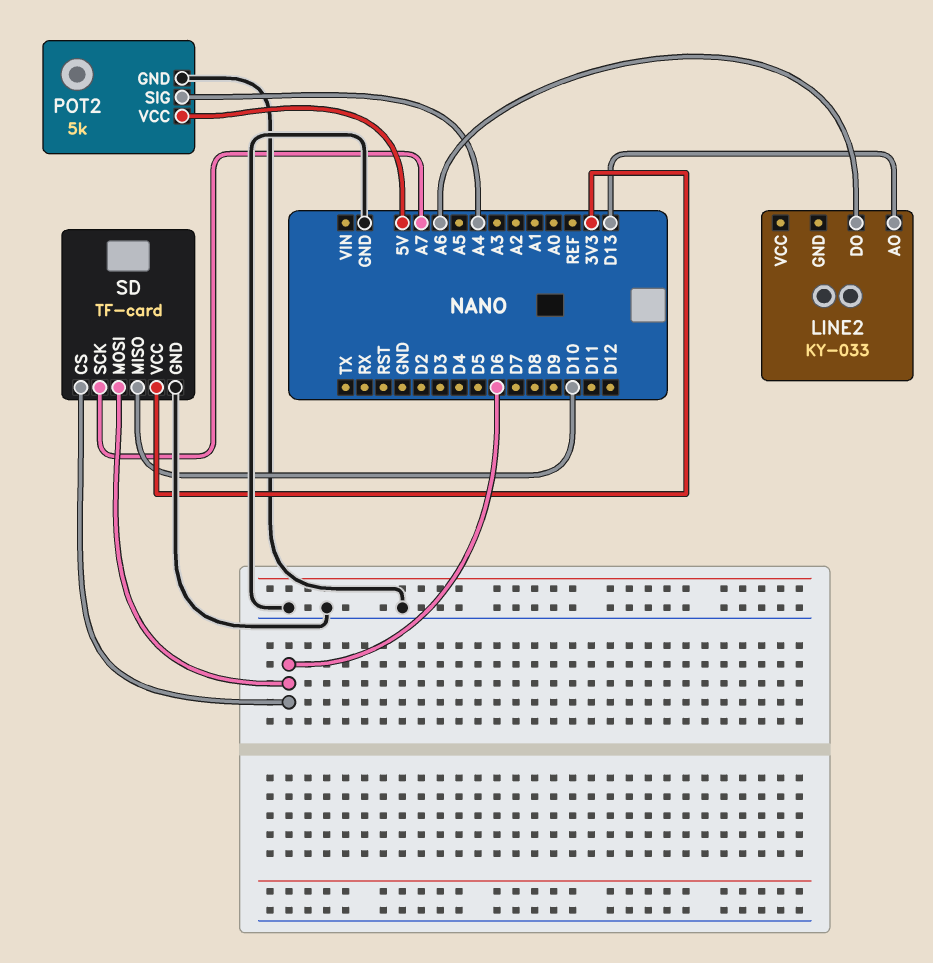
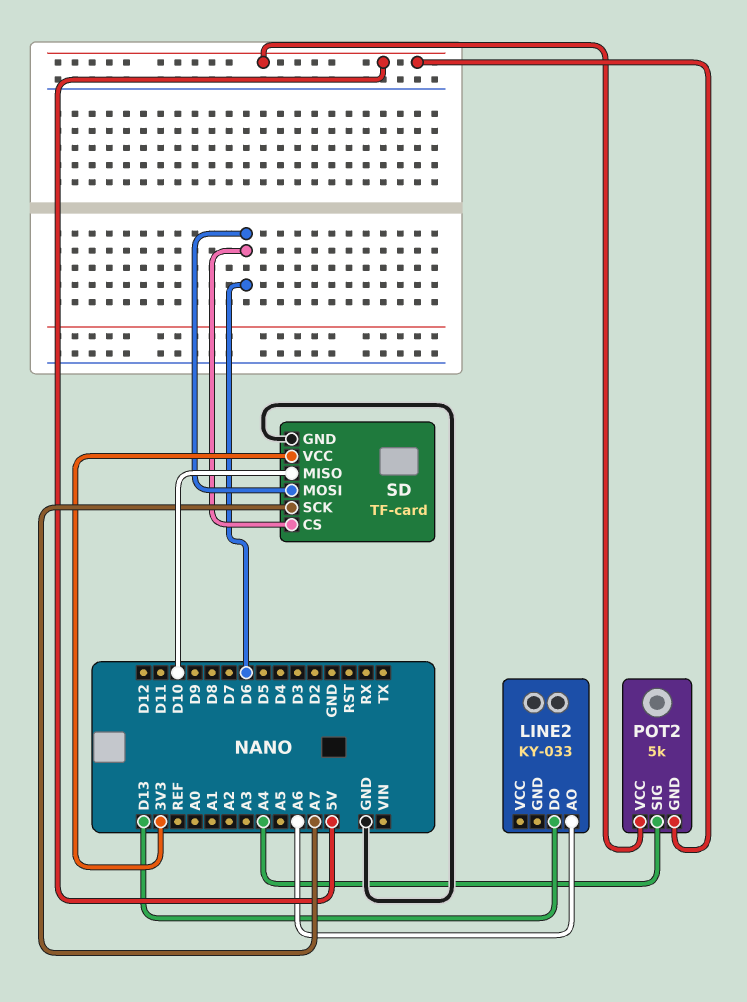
LINE2 pin AO: D13 -> A6
LINE2 pin DO: A6 -> D13
POT2 pin GND: GND -> 5V

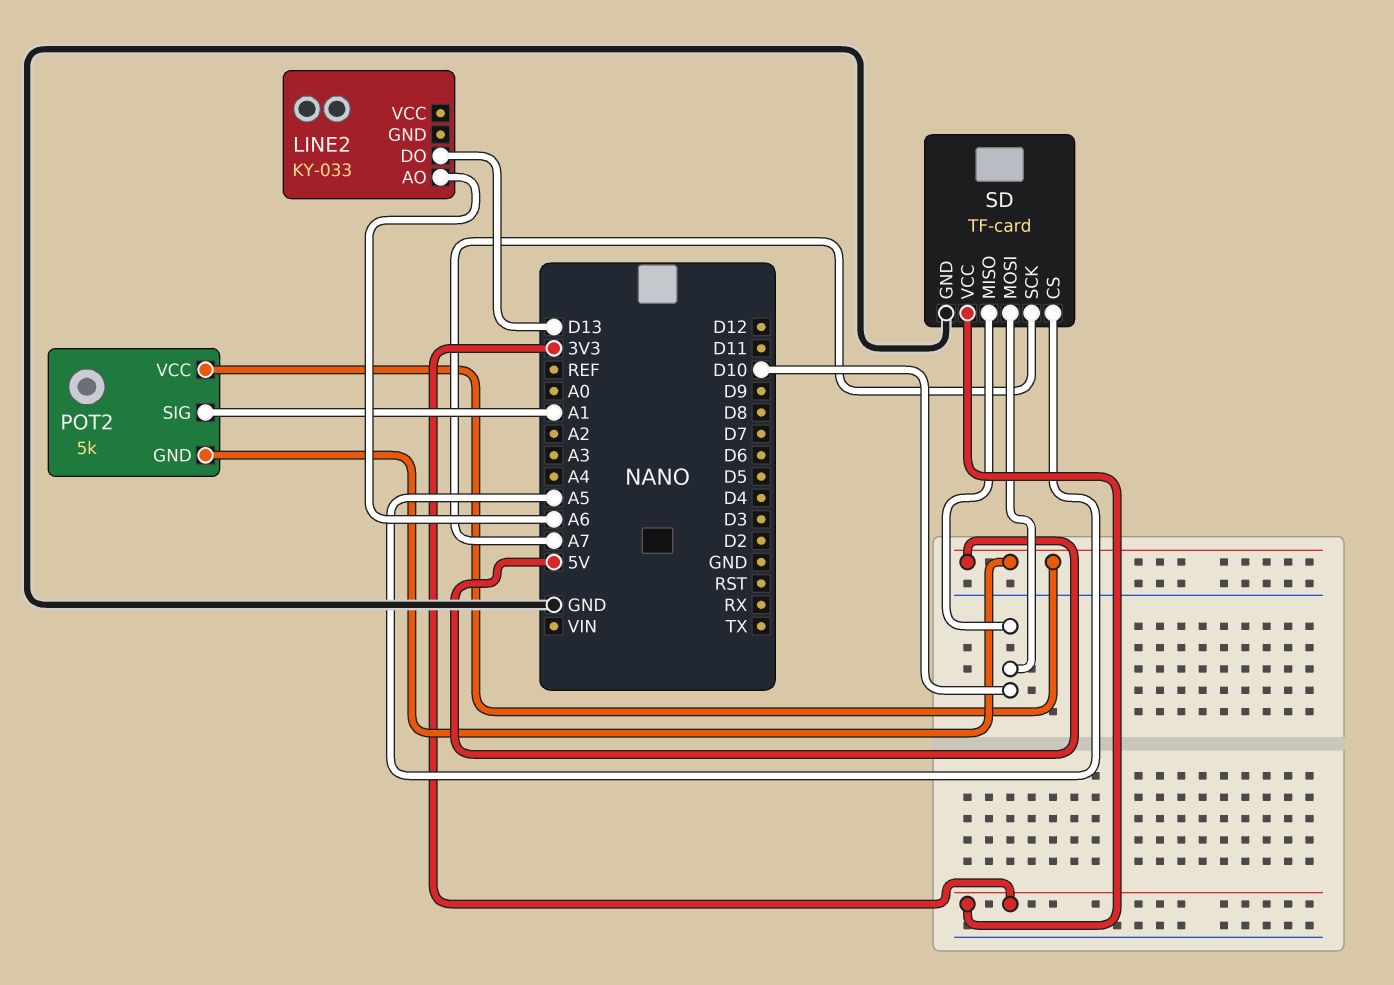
POT2 pin SIG: A4 -> A1
SD pin CS: D6 -> A5
SD pin MOSI: D6 -> D10

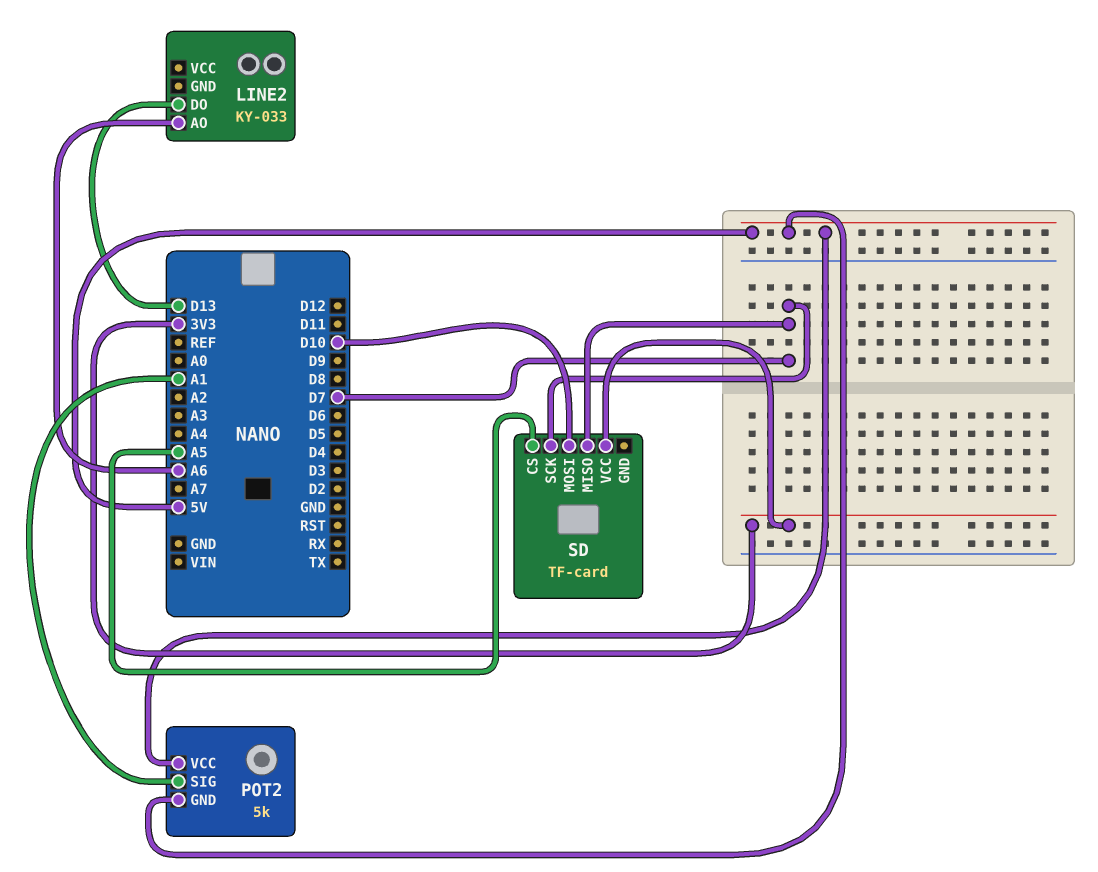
SD pin GND: GND -> none
SD pin MISO: D10 -> D7
SD pin SCK: A7 -> D7

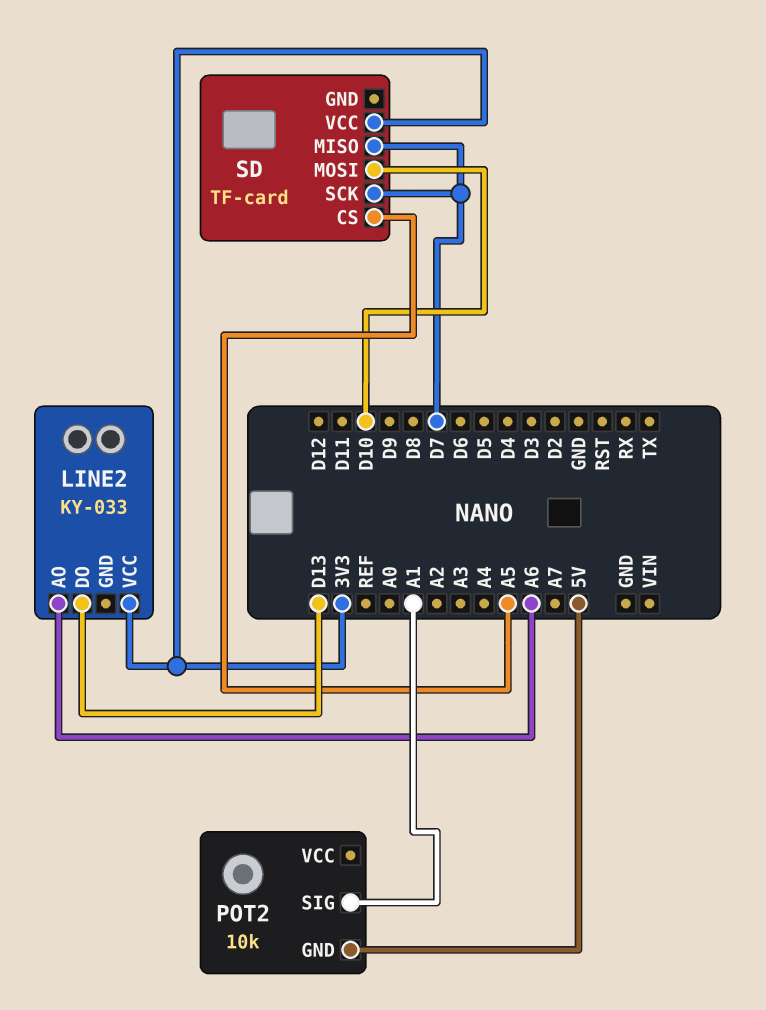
LINE2 pin VCC: none -> 3V3
POT2: 5k -> 10k
POT2 pin VCC: 5V -> none

